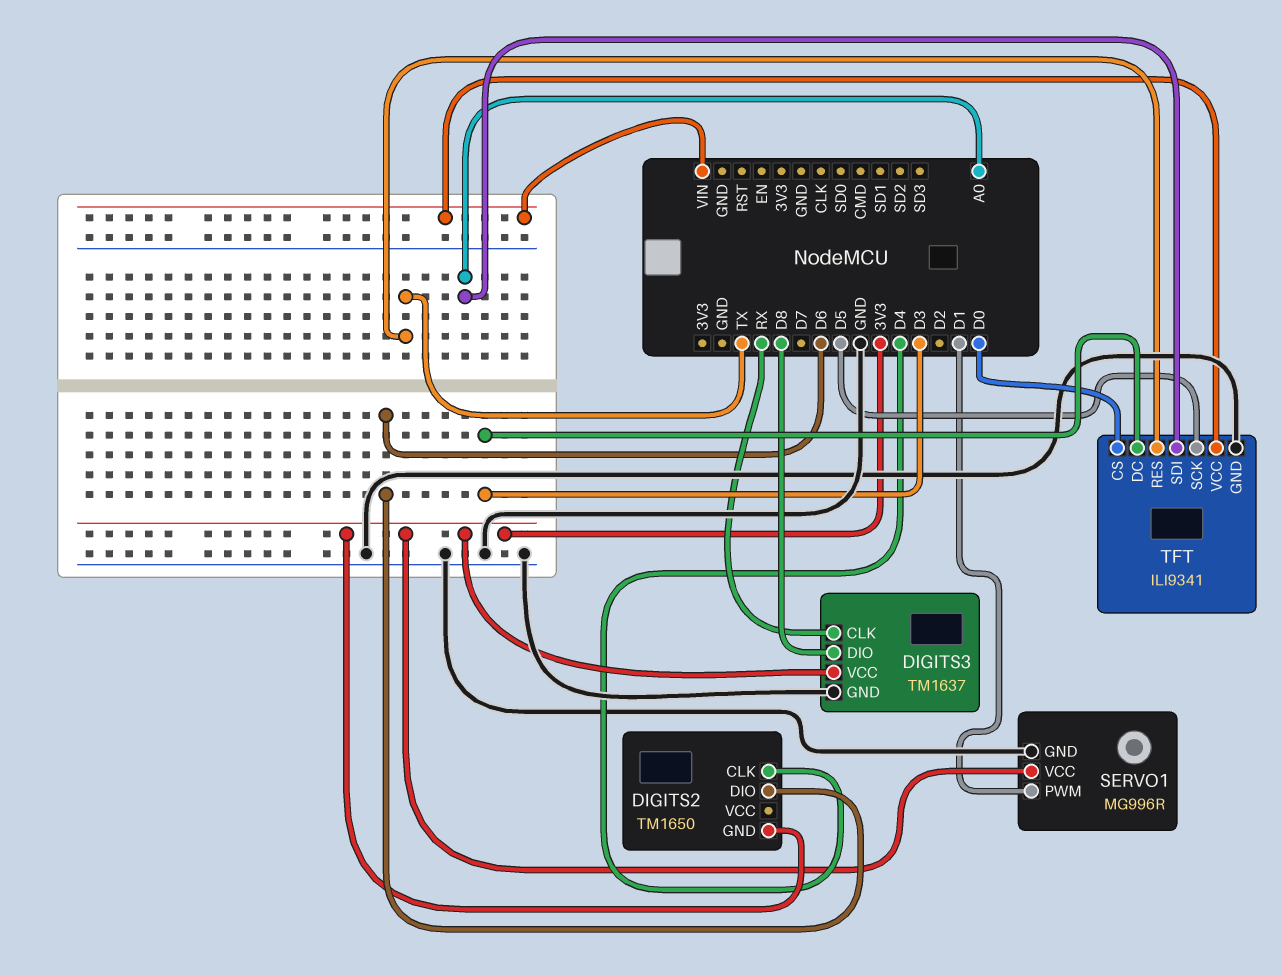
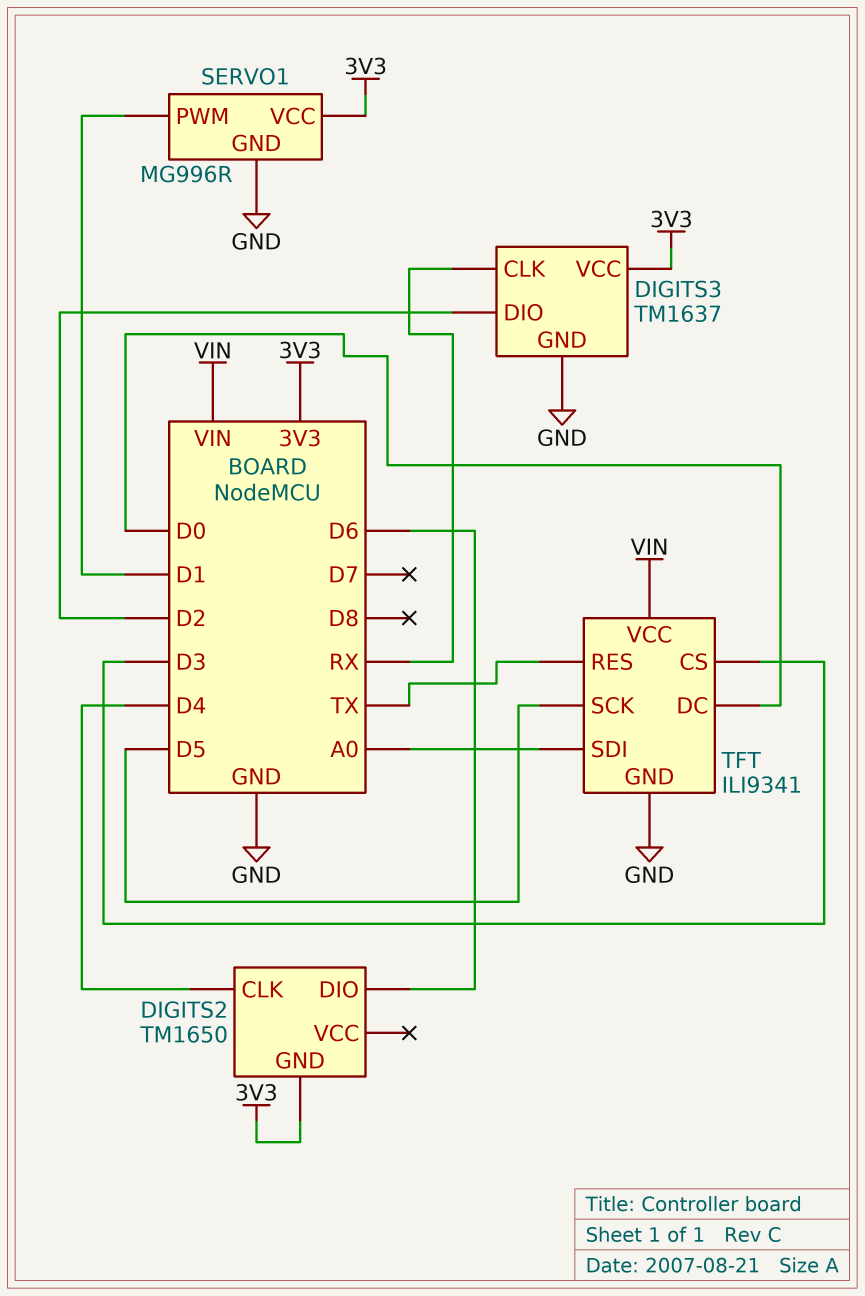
DIGITS3 pin DIO: D8 -> D2
TFT pin CS: D0 -> D3
TFT pin DC: D3 -> D0

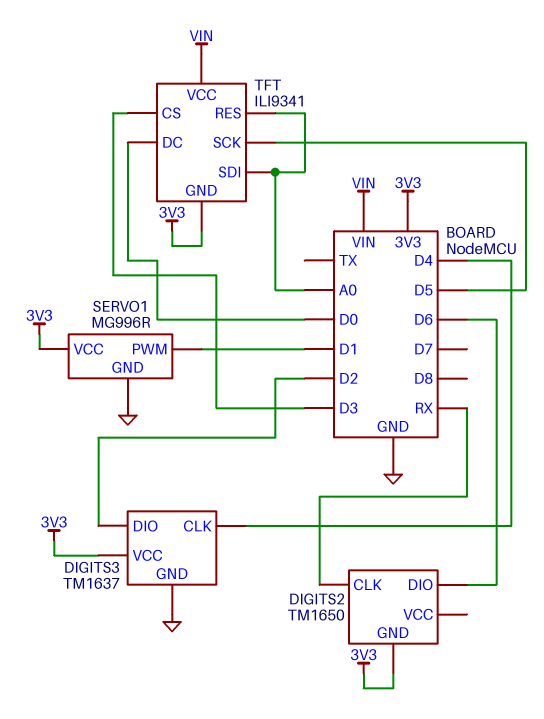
DIGITS2 pin CLK: D4 -> RX
DIGITS3 pin CLK: RX -> D4
TFT pin GND: GND -> 3V3
TFT pin RES: TX -> A0

